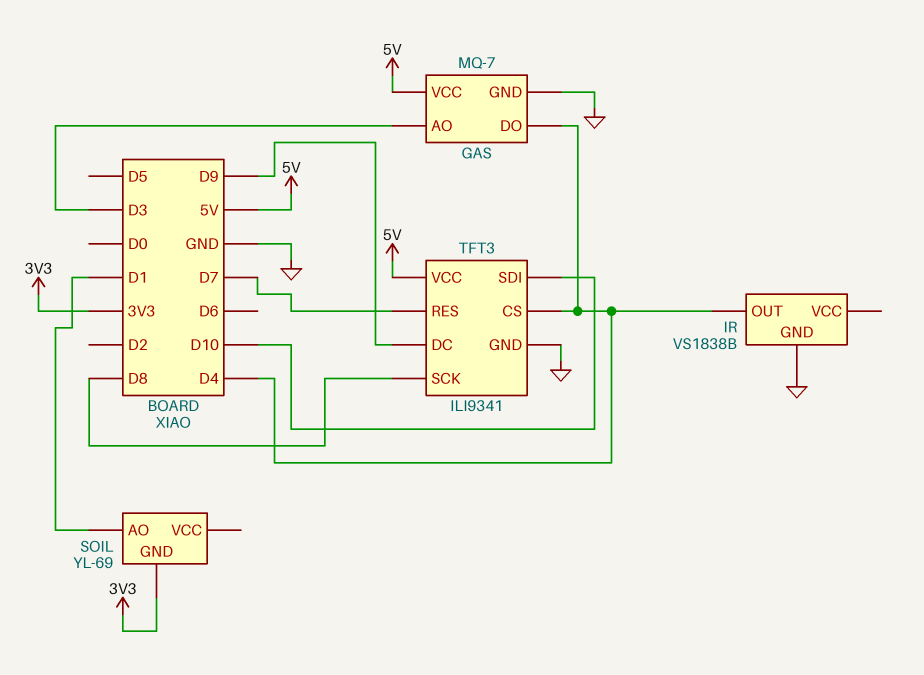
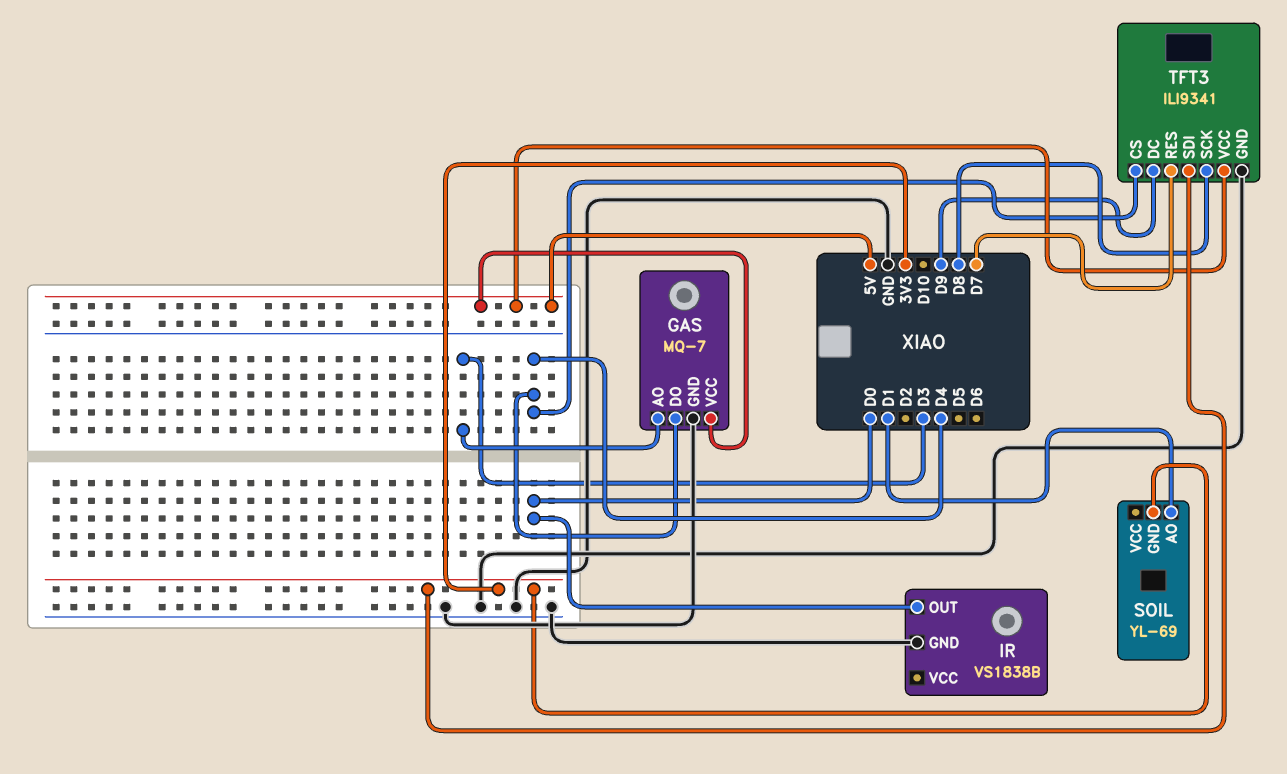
IR pin OUT: D4 -> D0
TFT3 pin SDI: D10 -> 3V3

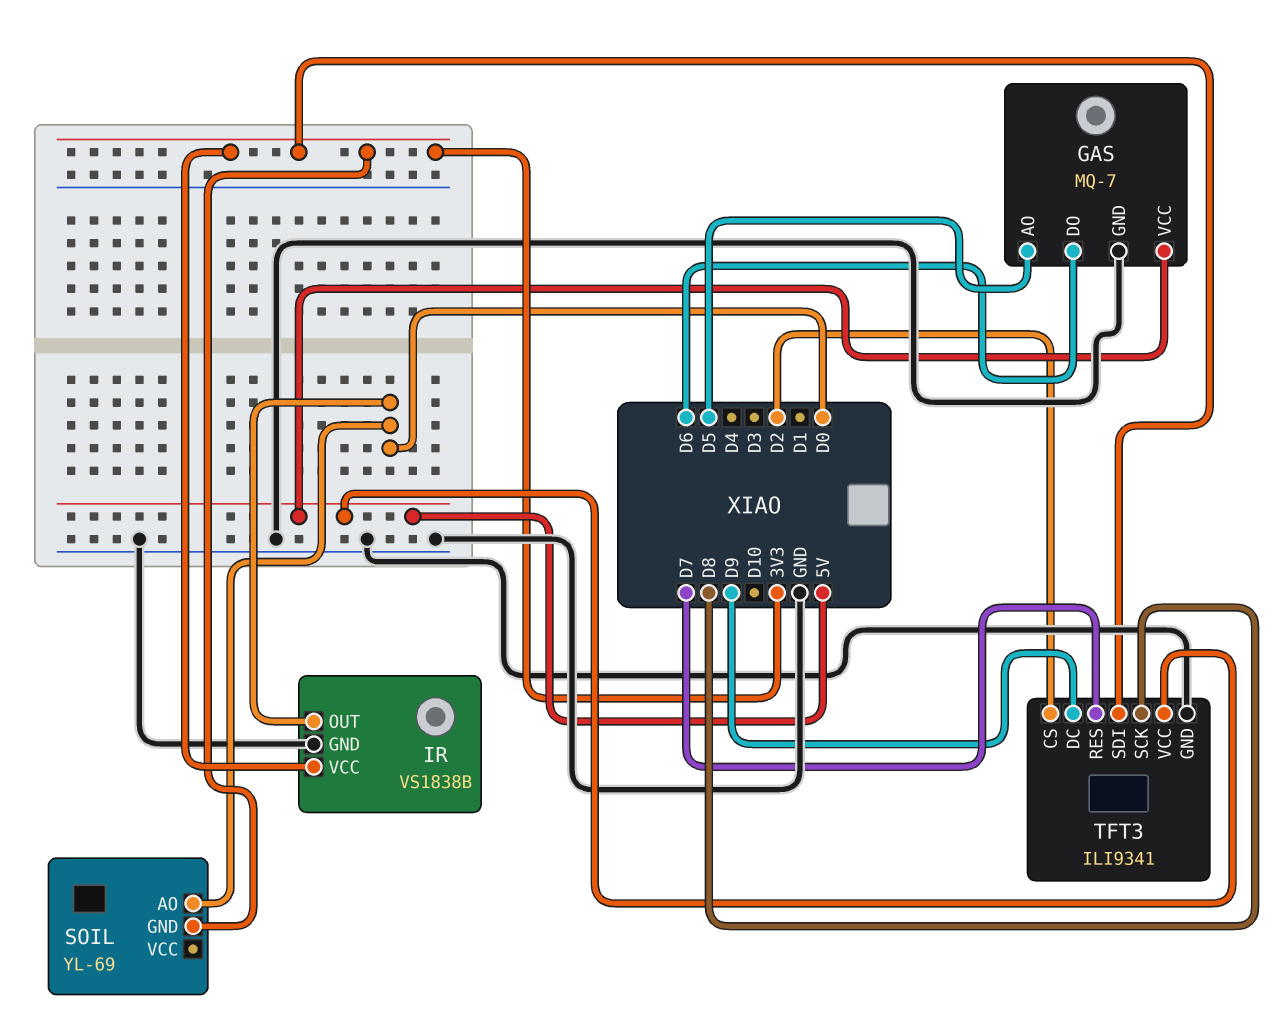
GAS pin AO: D3 -> D5
GAS pin DO: D4 -> D6
IR pin VCC: none -> 3V3
SOIL pin AO: D1 -> D0
TFT3 pin CS: D4 -> D2

